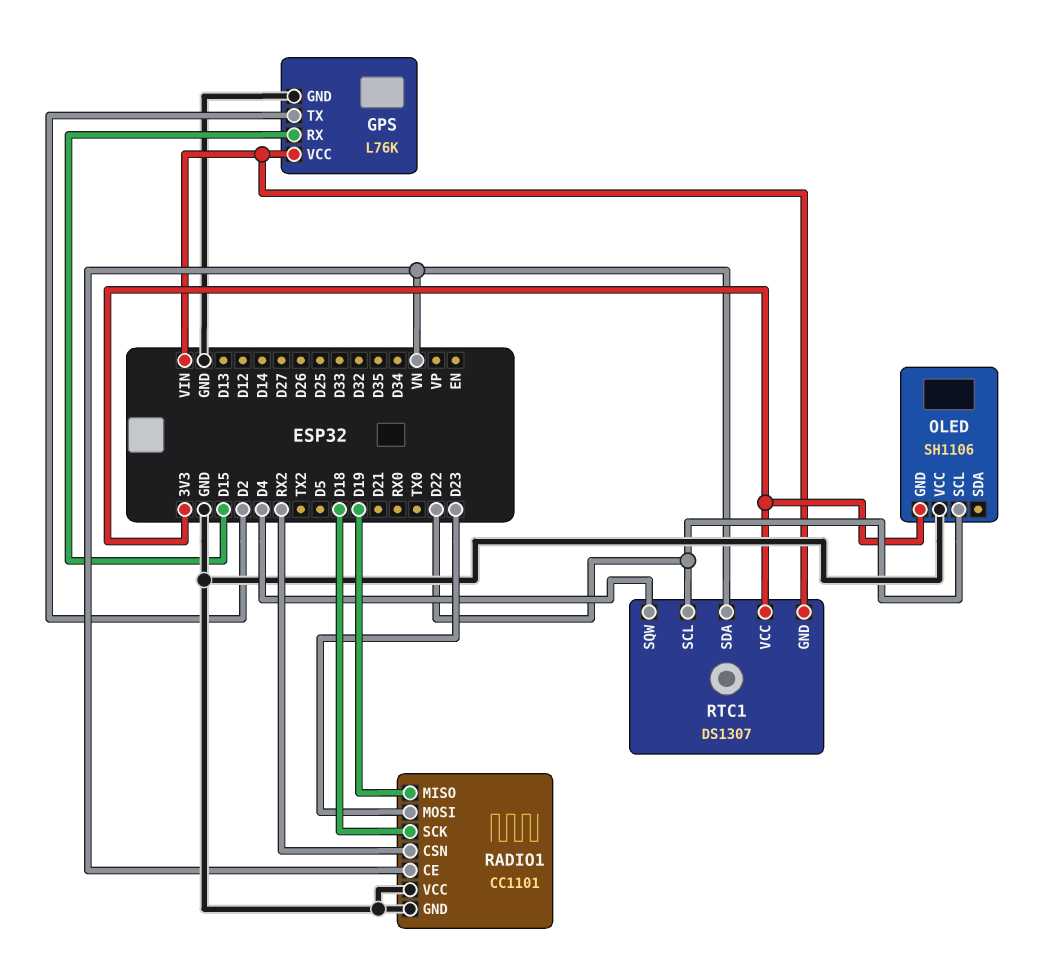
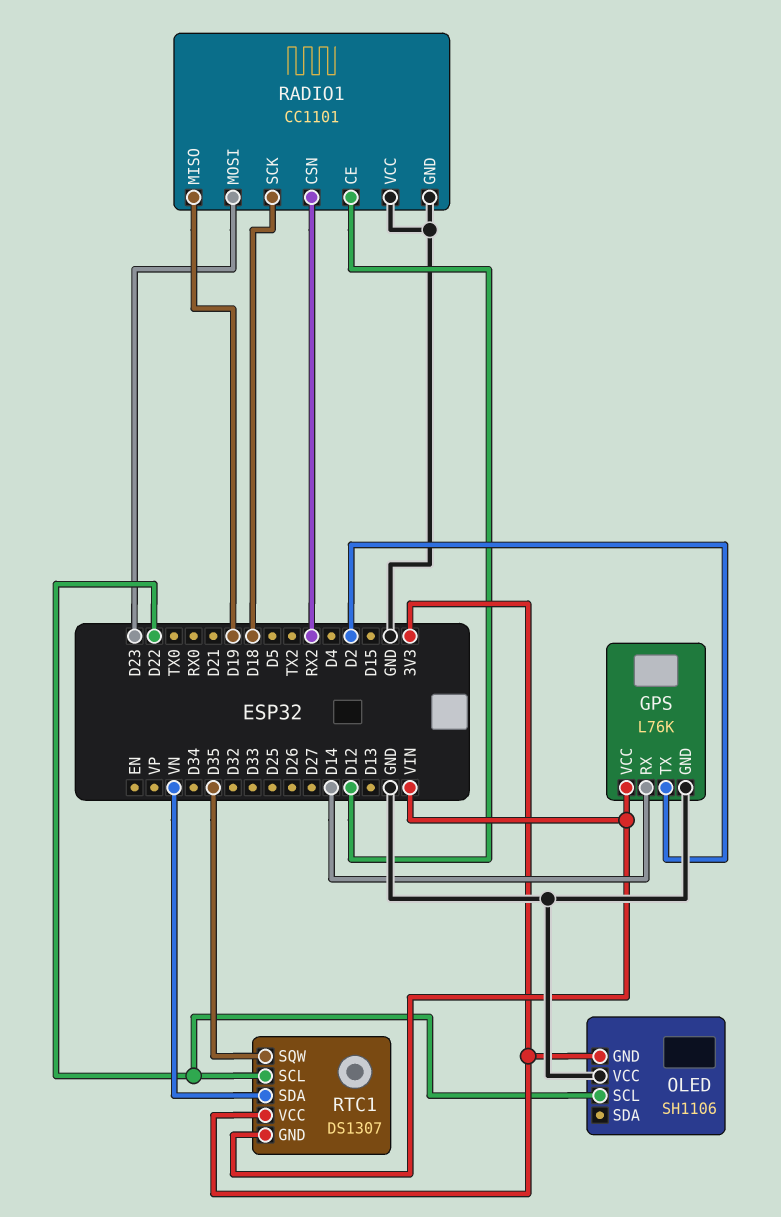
GPS pin RX: D15 -> D14
RADIO1 pin CE: VN -> D12
RTC1 pin SQW: D4 -> D35

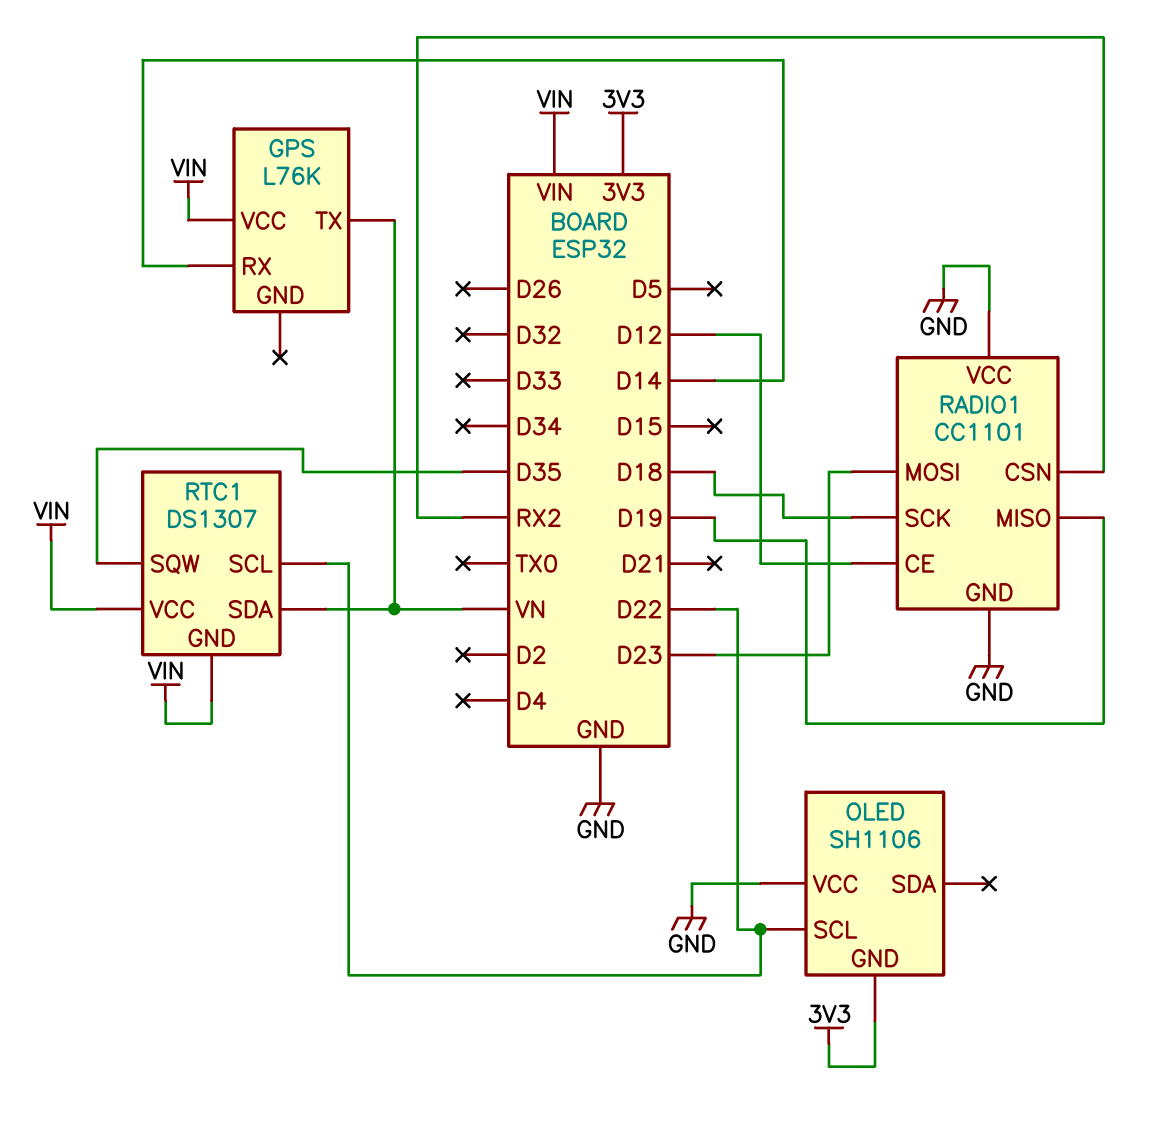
GPS pin GND: GND -> none
GPS pin TX: D2 -> VN
RTC1 pin VCC: 3V3 -> VIN

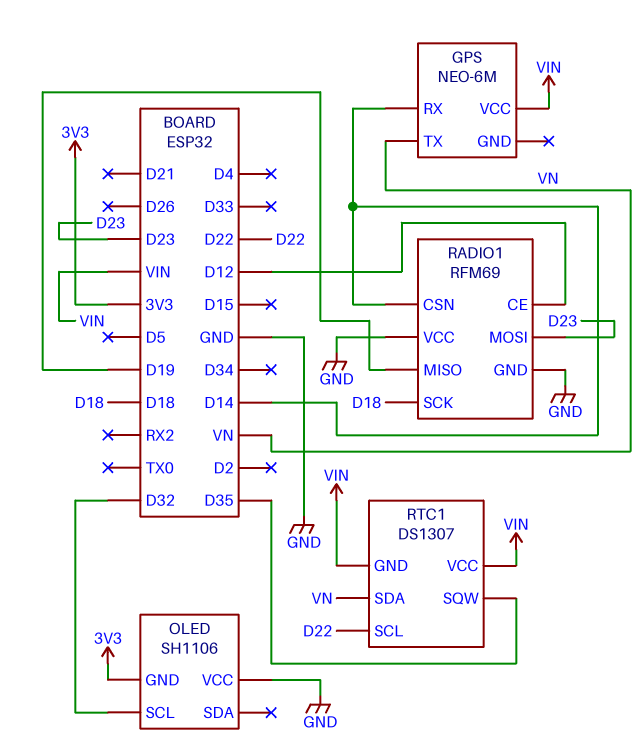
GPS: L76K -> NEO-6M
OLED pin SCL: D22 -> D32
RADIO1: CC1101 -> RFM69
RADIO1 pin CSN: RX2 -> D14

